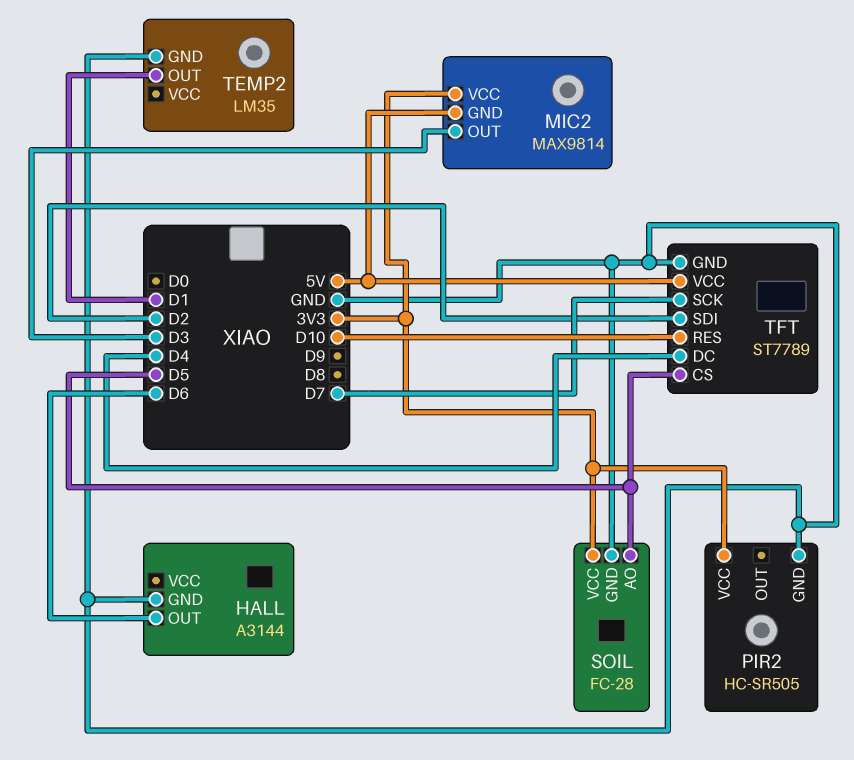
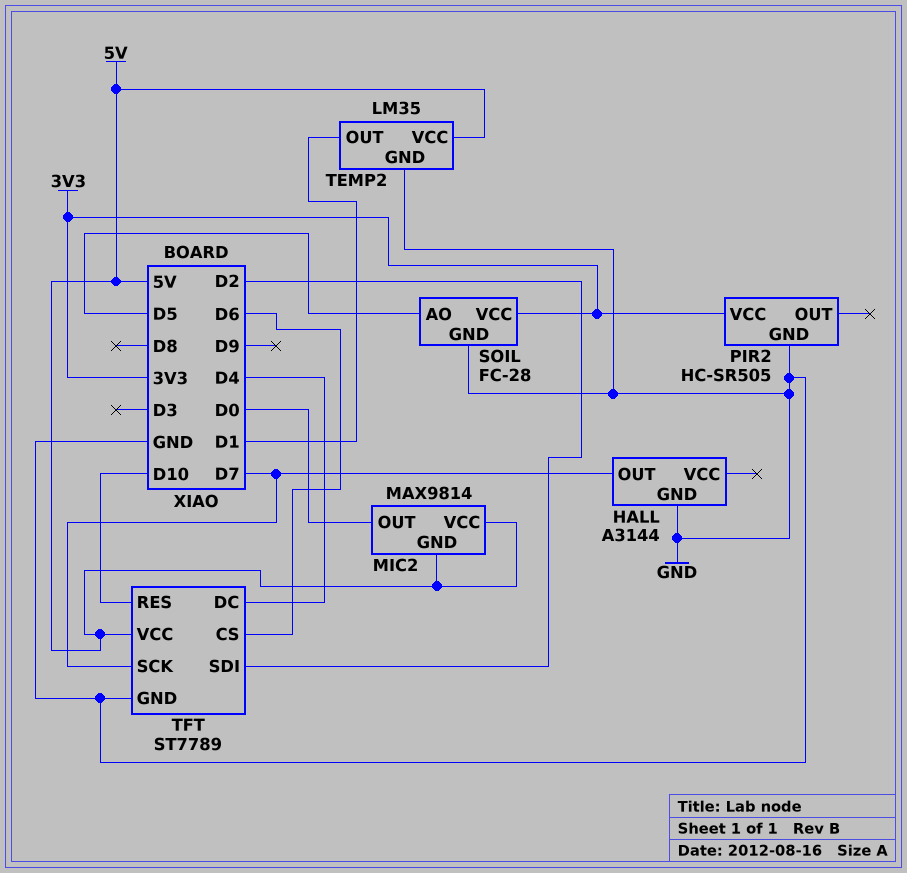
HALL pin OUT: D6 -> D7
MIC2 pin OUT: D3 -> D0
MIC2 pin VCC: 3V3 -> 5V
TEMP2 pin VCC: none -> 5V
TFT pin CS: D5 -> D6

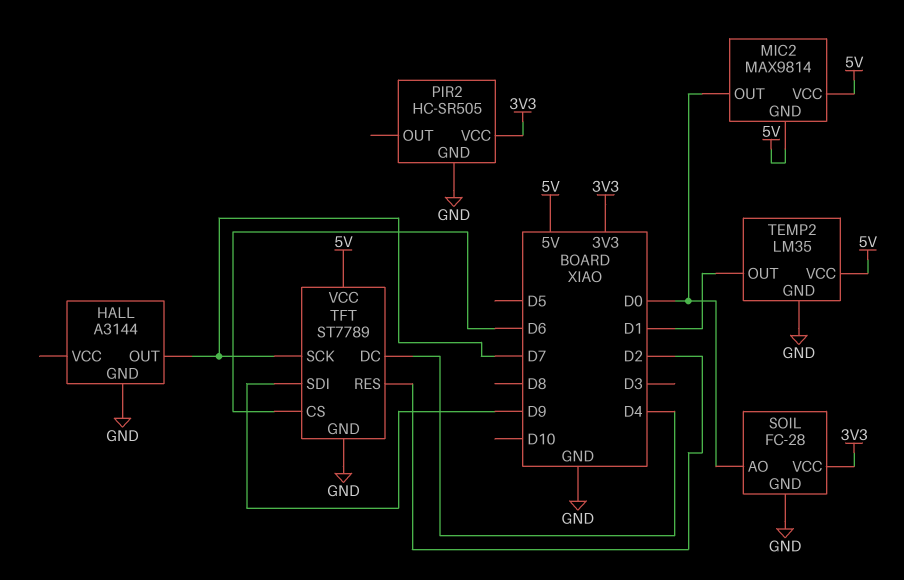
SOIL pin AO: D5 -> D0
TFT pin RES: D10 -> D2
TFT pin SDI: D2 -> D9

